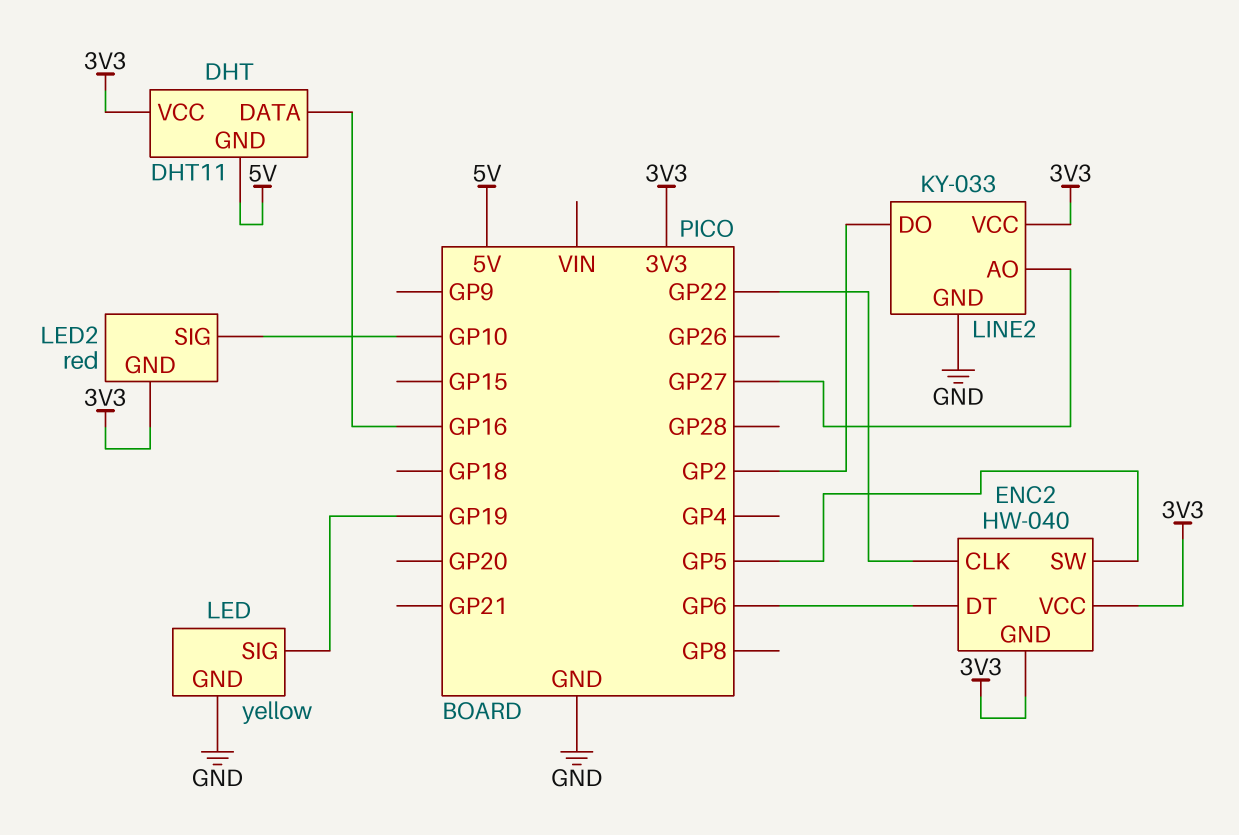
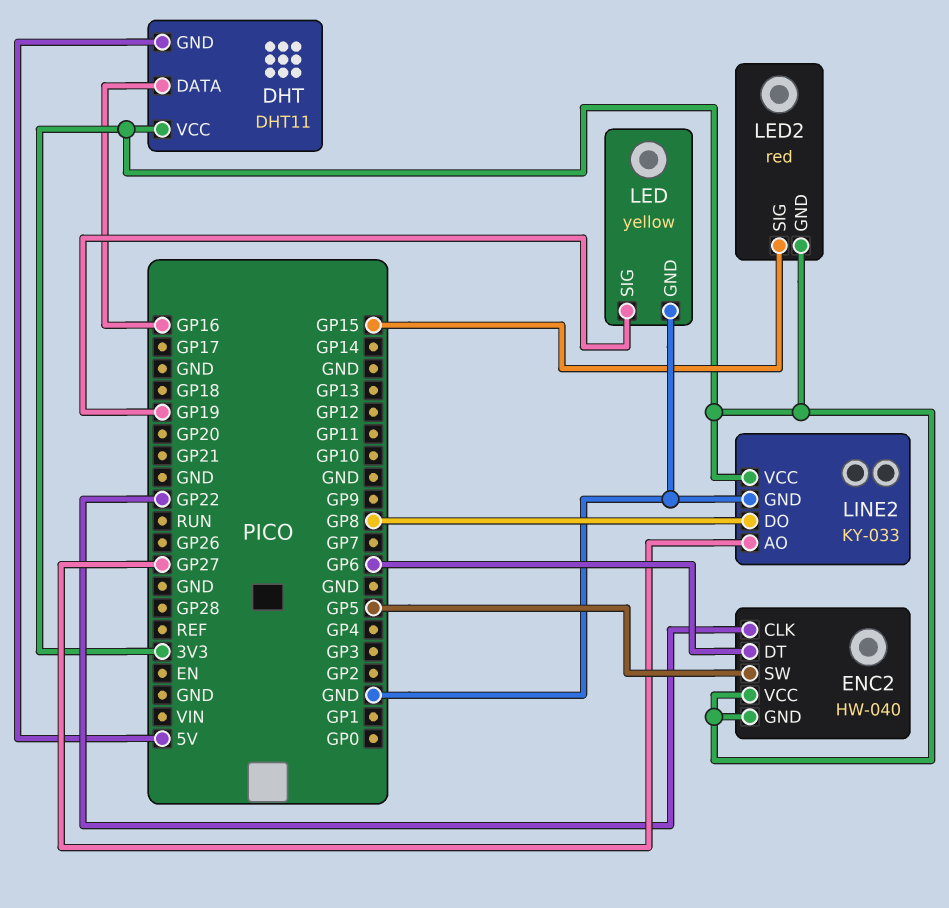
LED2 pin SIG: GP10 -> GP15
LINE2 pin DO: GP2 -> GP8

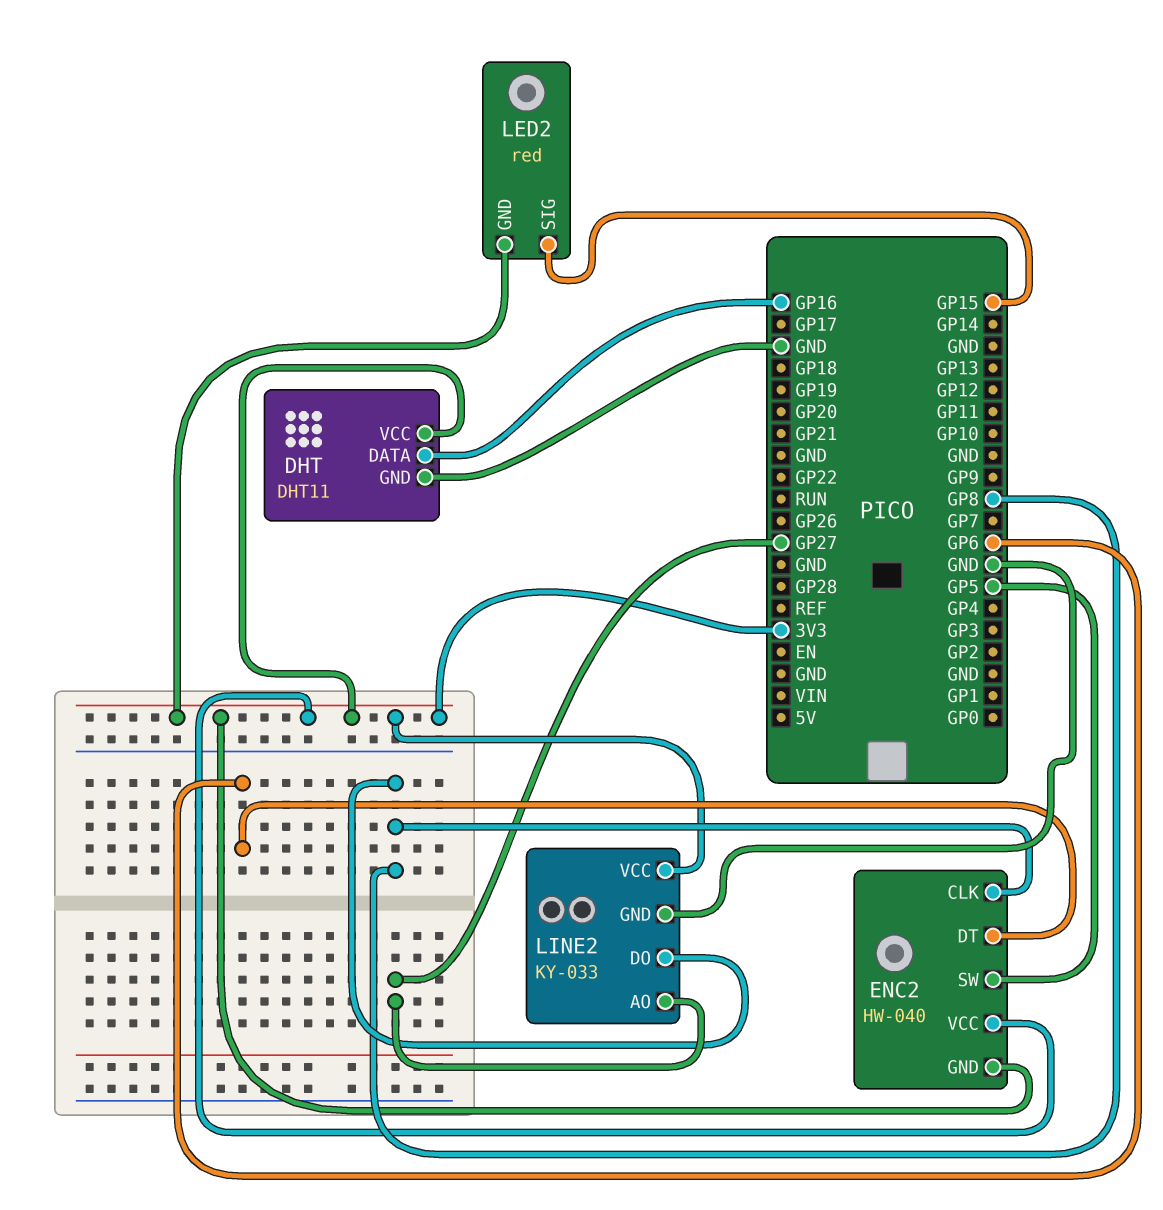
DHT pin GND: 5V -> GND
ENC2 pin CLK: GP22 -> GP8
LED: yellow -> none
LED pin GND: GND -> none
LED pin SIG: GP19 -> none

